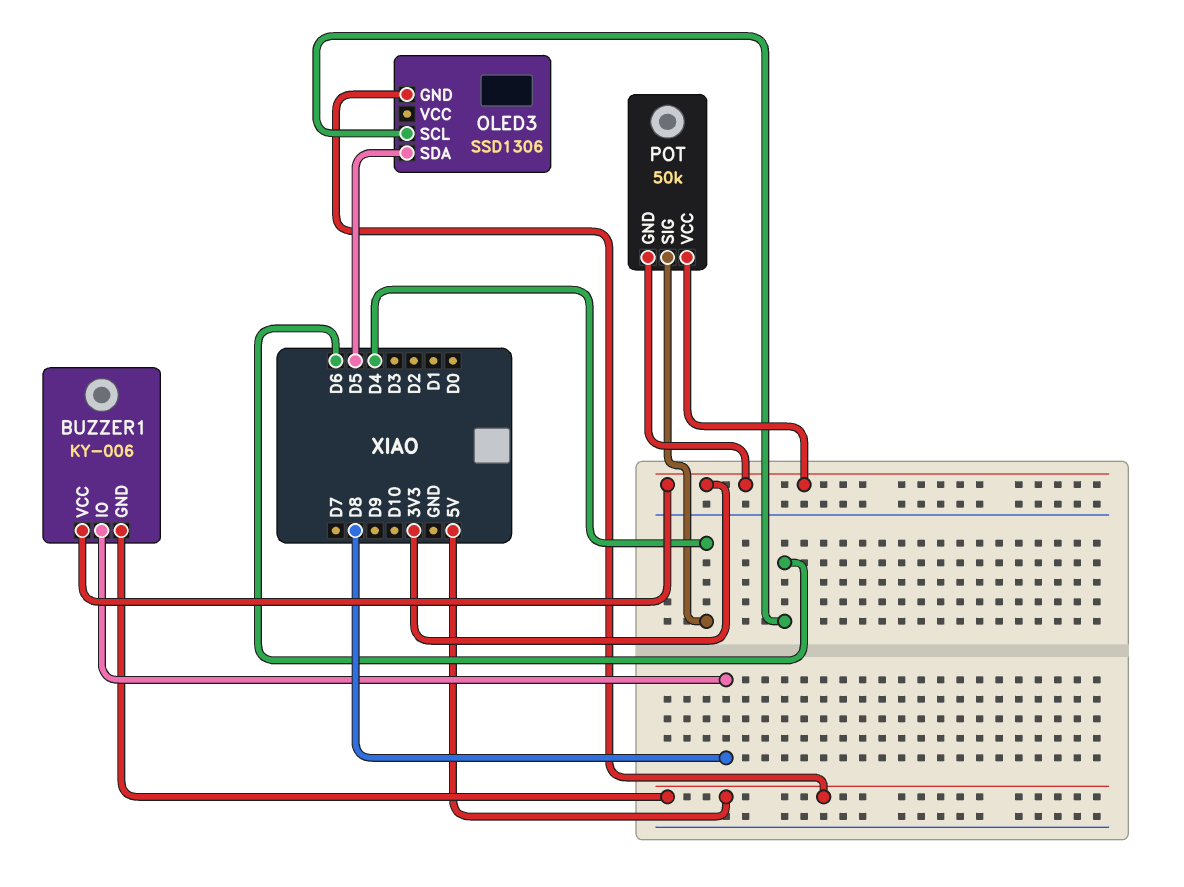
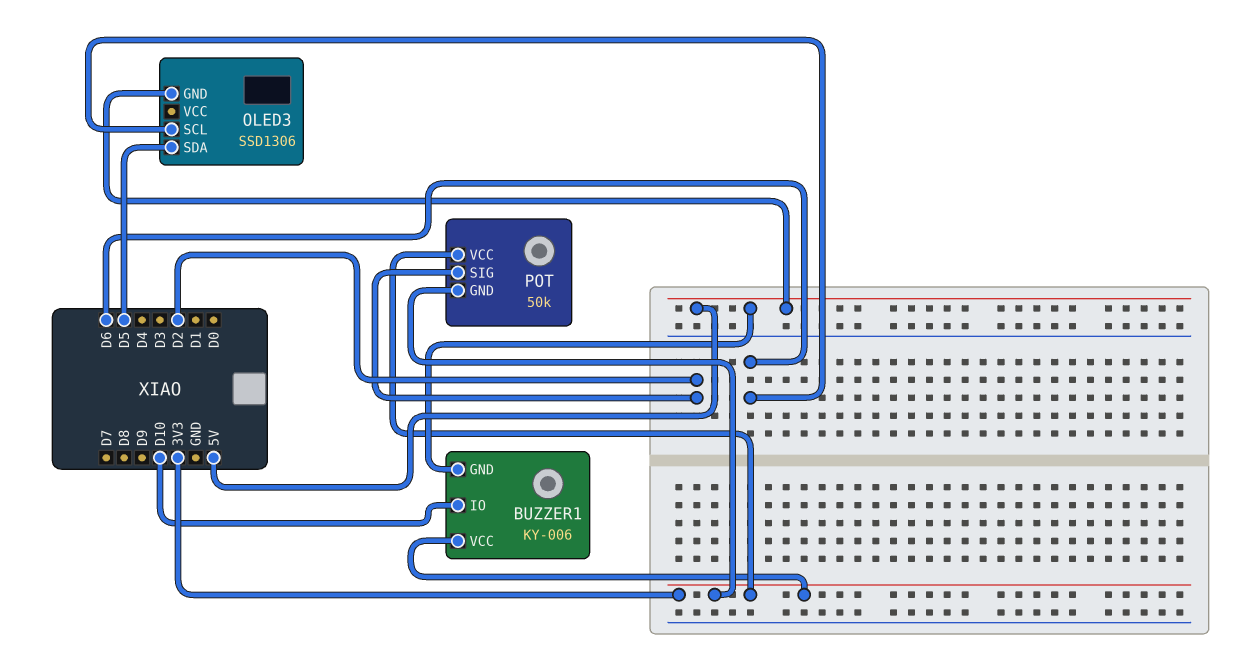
BUZZER1 pin IO: D8 -> D10
POT pin SIG: D4 -> D2

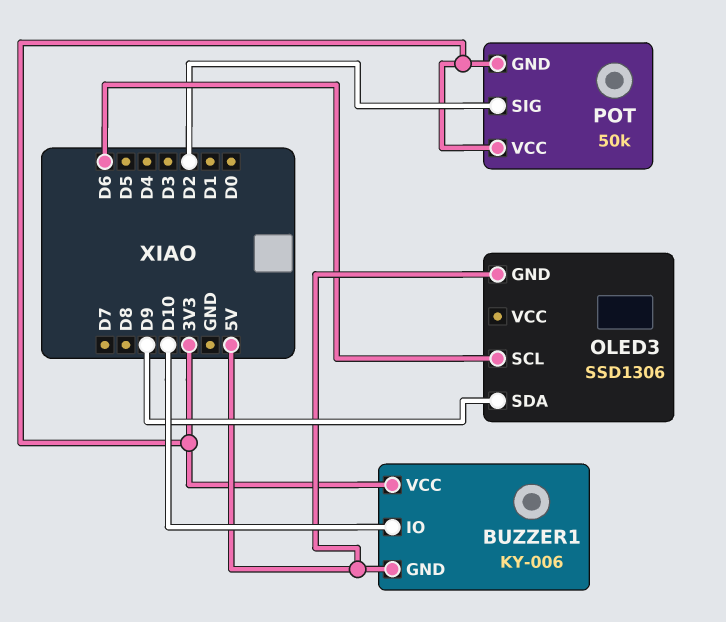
OLED3 pin SDA: D5 -> D9

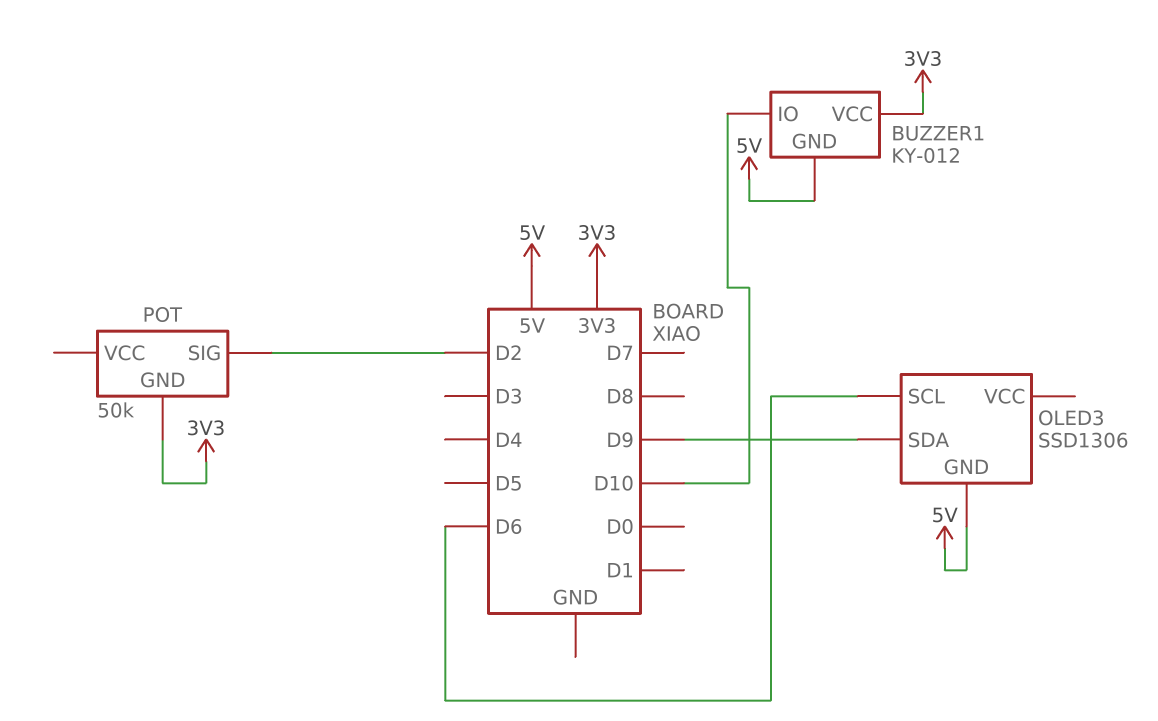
BUZZER1: KY-006 -> KY-012
POT pin VCC: 3V3 -> none

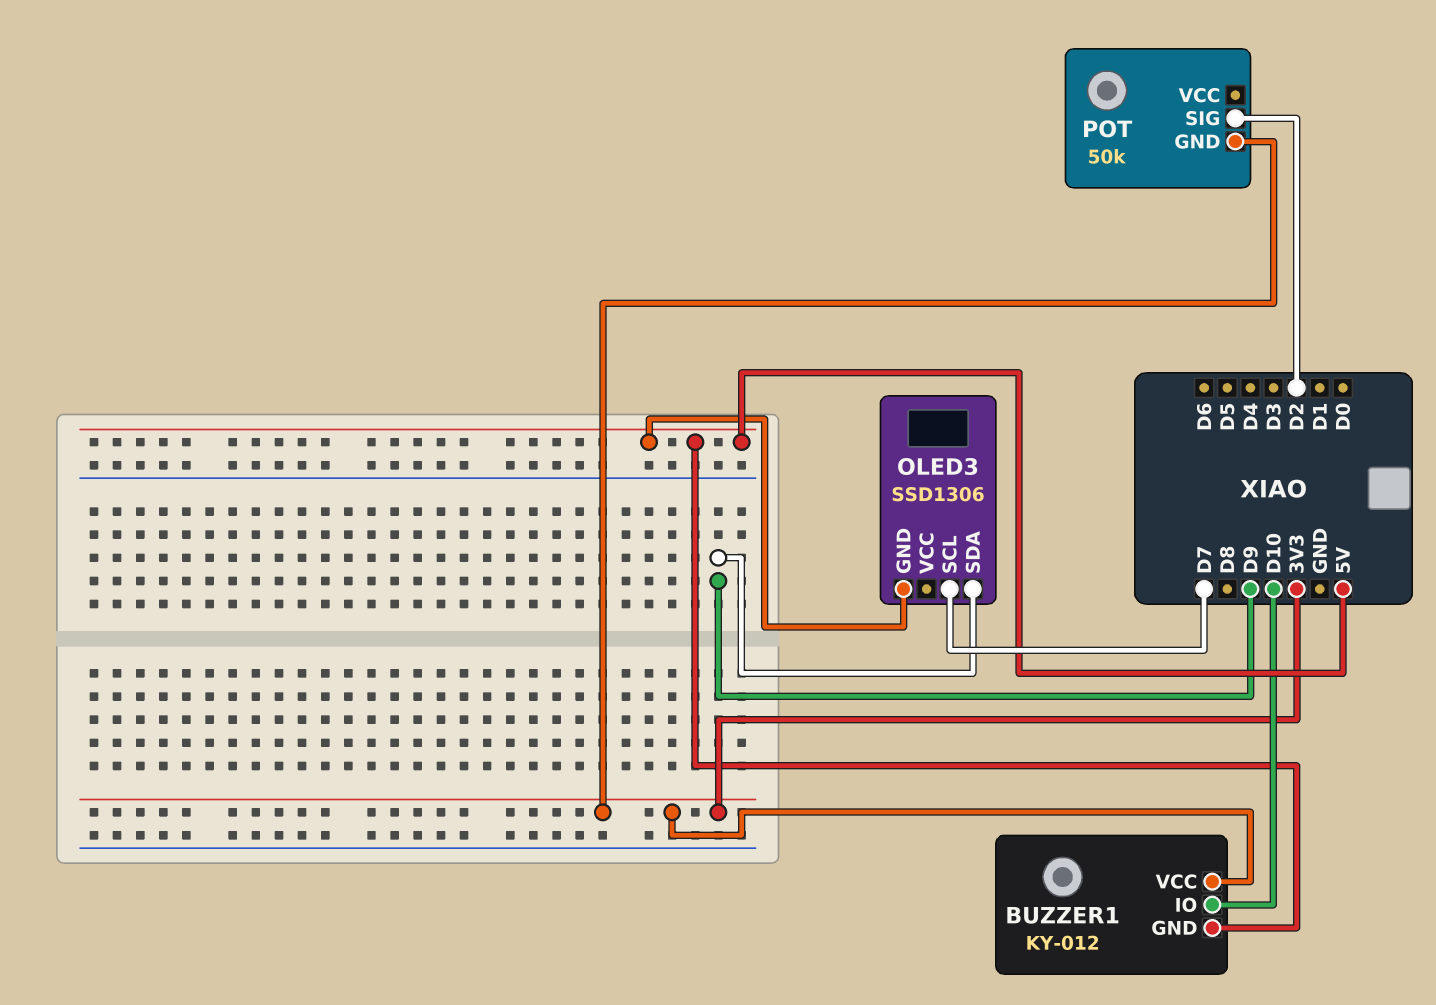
OLED3 pin SCL: D6 -> D7

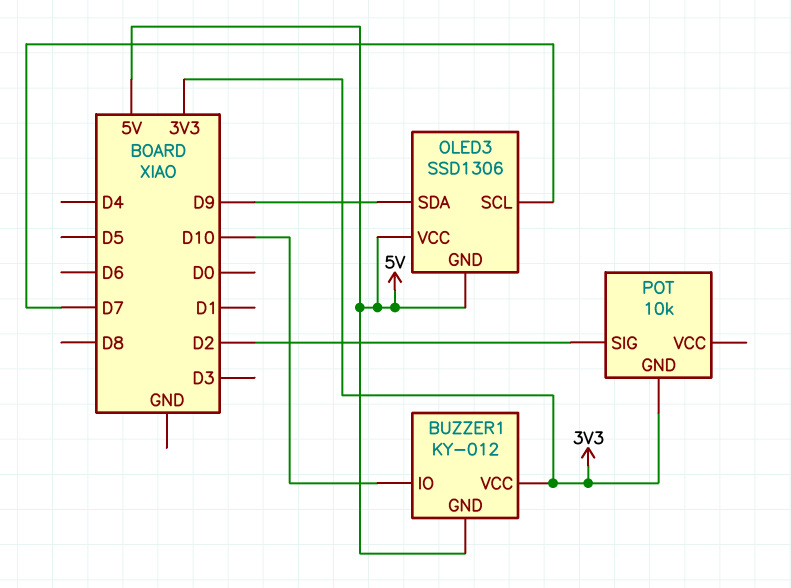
OLED3 pin VCC: none -> 5V
POT: 50k -> 10k

